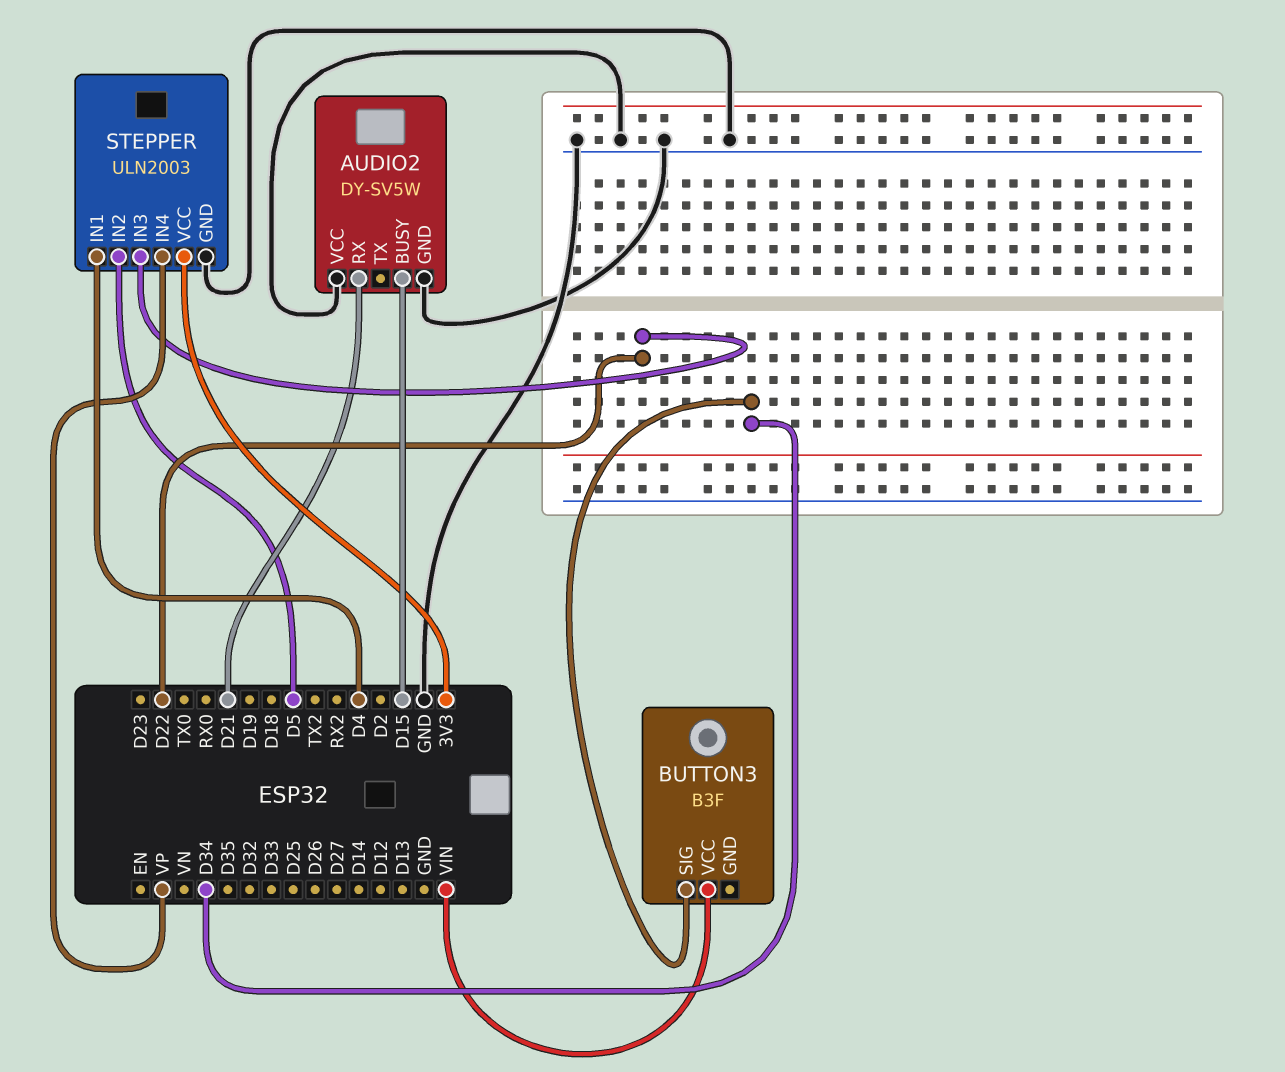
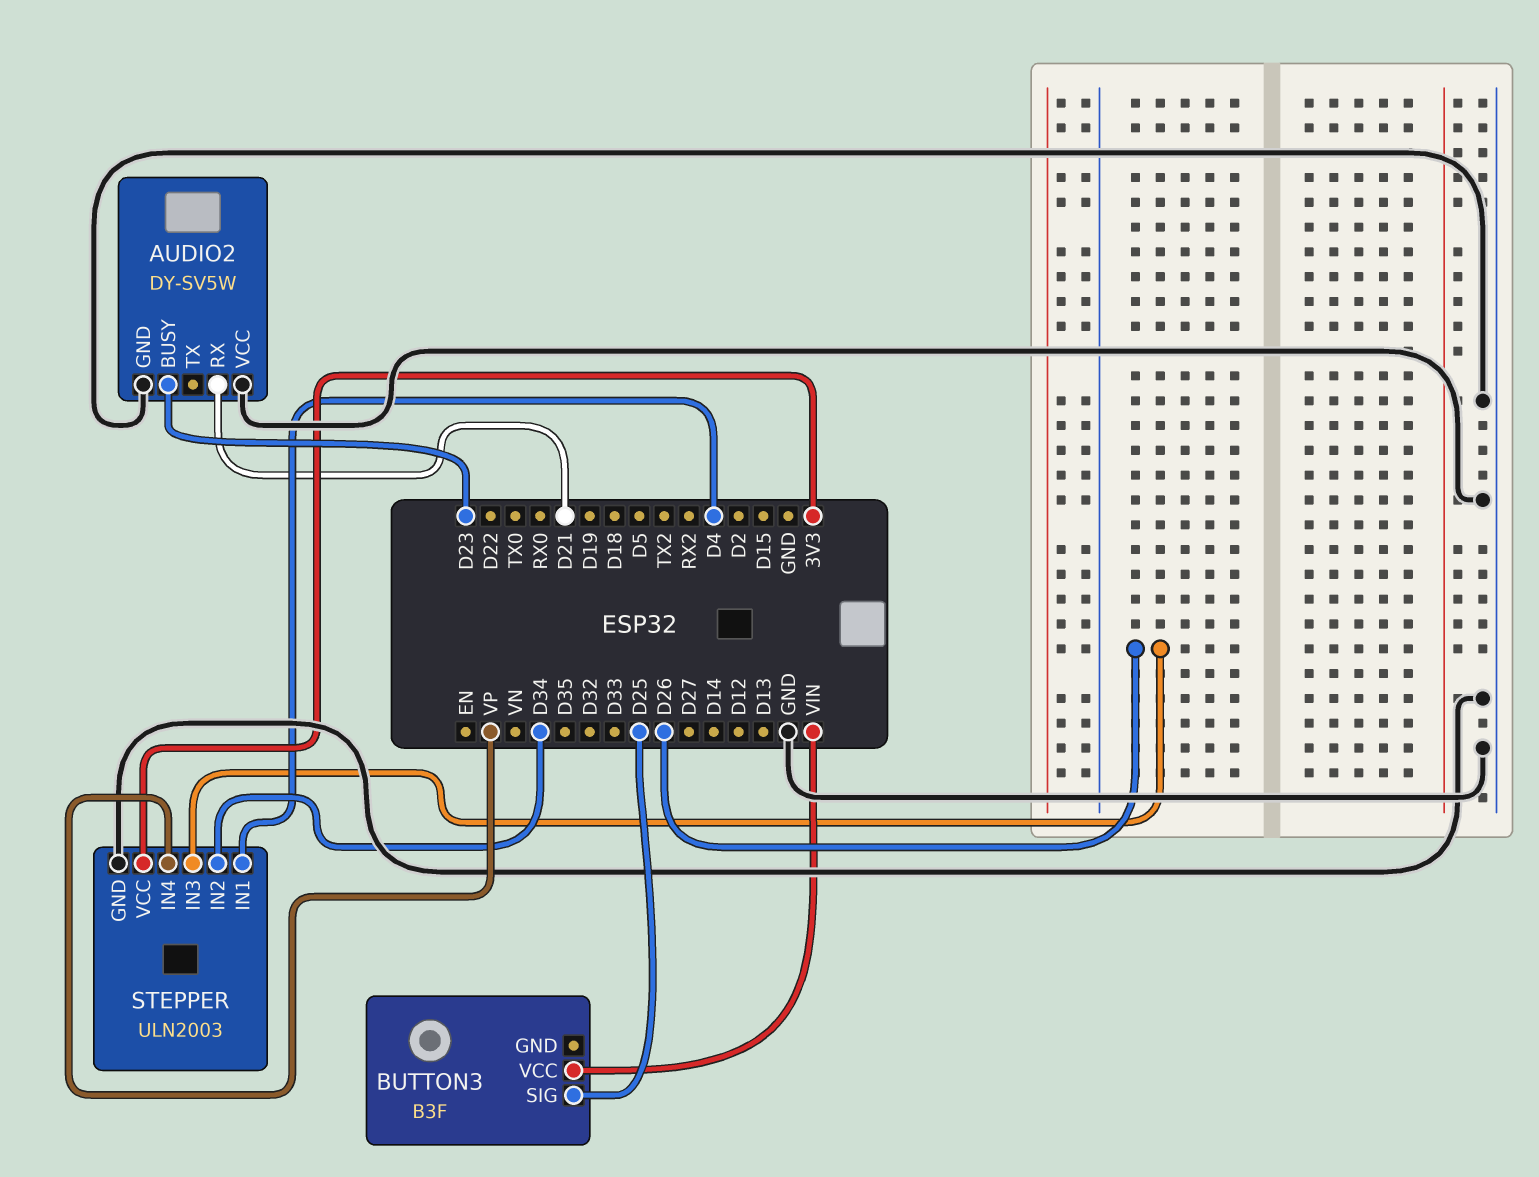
AUDIO2 pin BUSY: D15 -> D23
BUTTON3 pin SIG: D34 -> D25
STEPPER pin IN2: D5 -> D34
STEPPER pin IN3: D22 -> D26

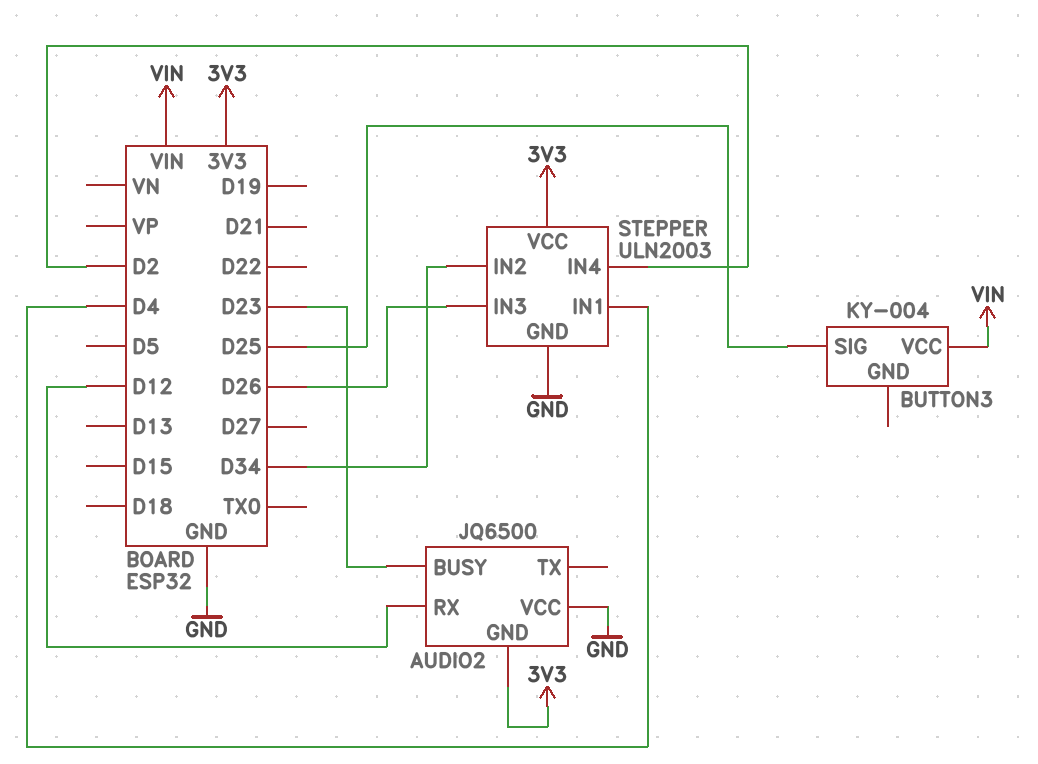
AUDIO2: DY-SV5W -> JQ6500
AUDIO2 pin GND: GND -> 3V3
AUDIO2 pin RX: D21 -> D12
BUTTON3: B3F -> KY-004
STEPPER pin IN4: VP -> D2

